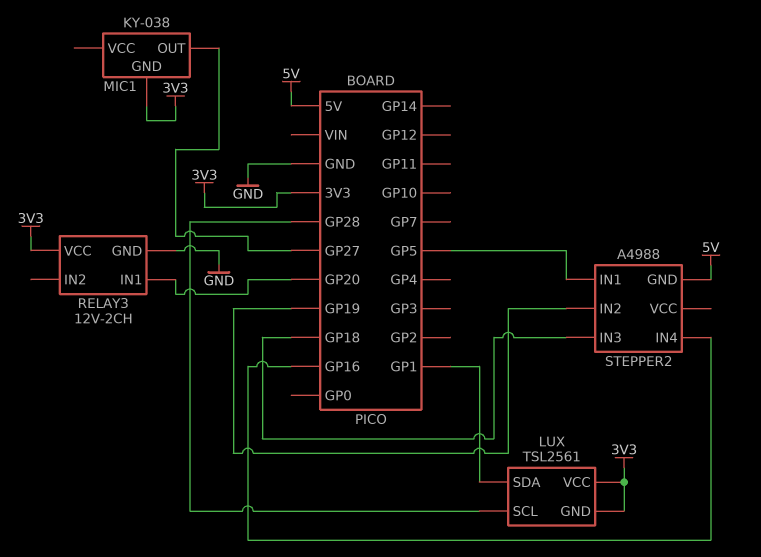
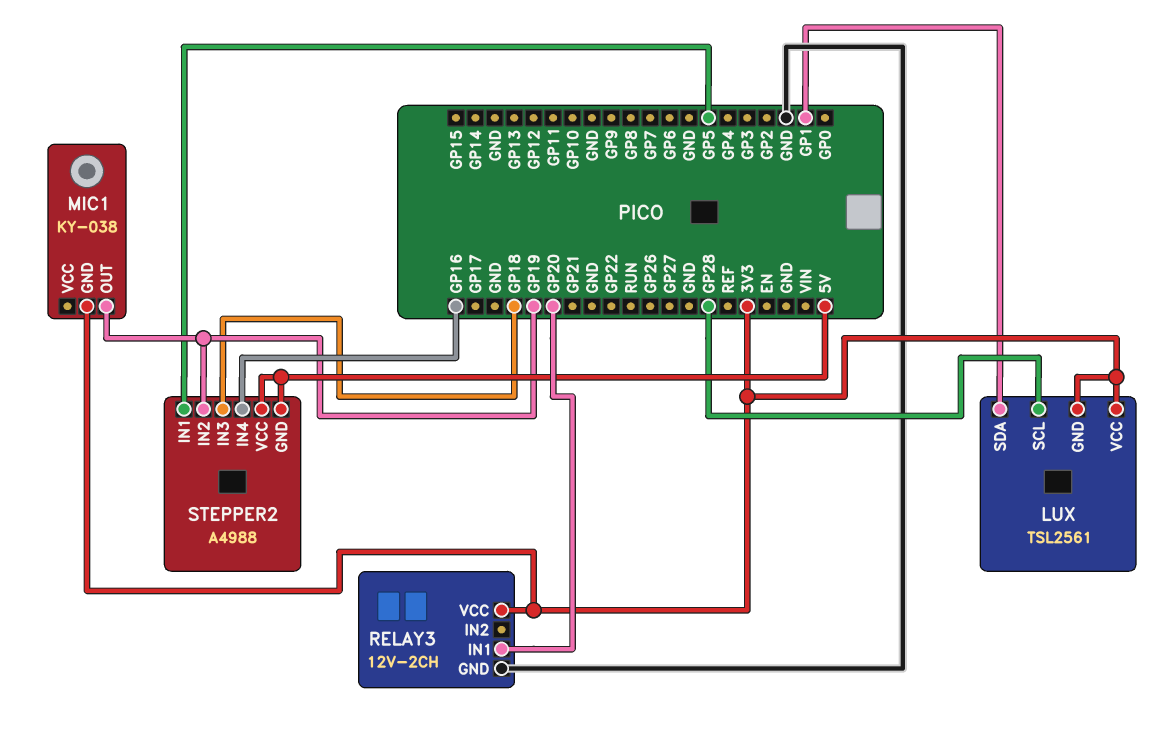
MIC1 pin OUT: GP27 -> GP19
STEPPER2 pin VCC: none -> 5V

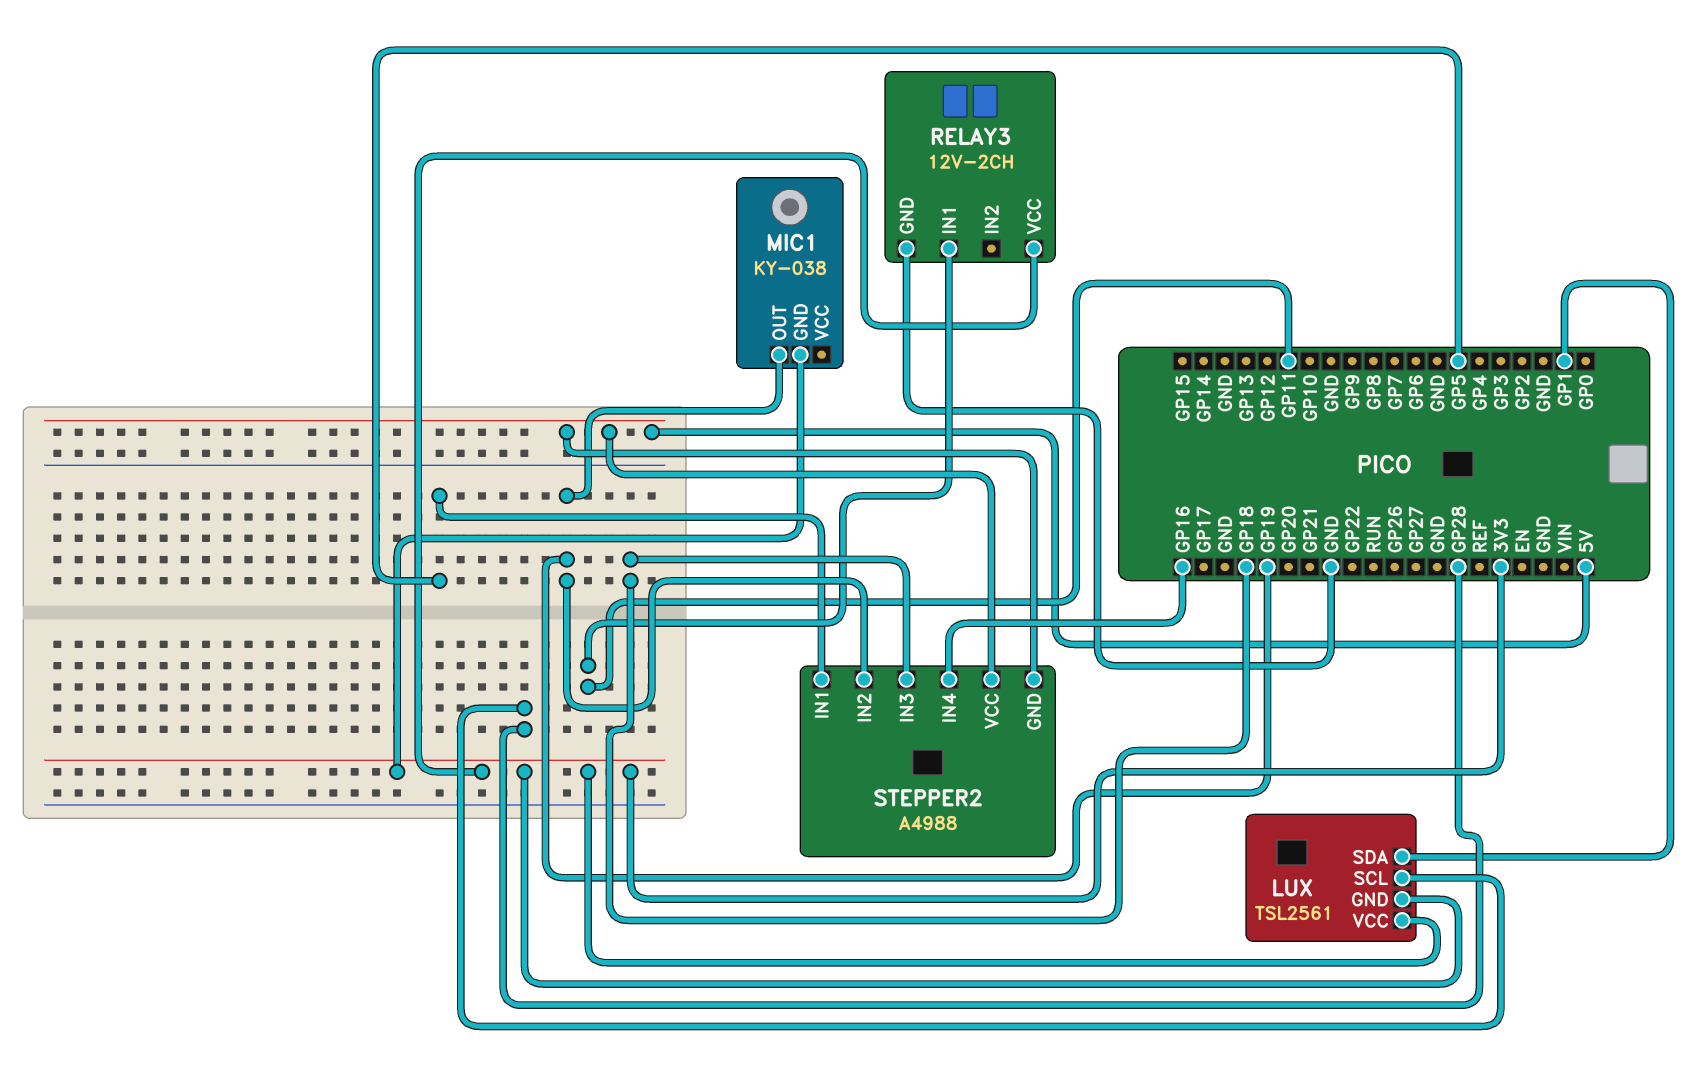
RELAY3 pin IN1: GP20 -> GP11

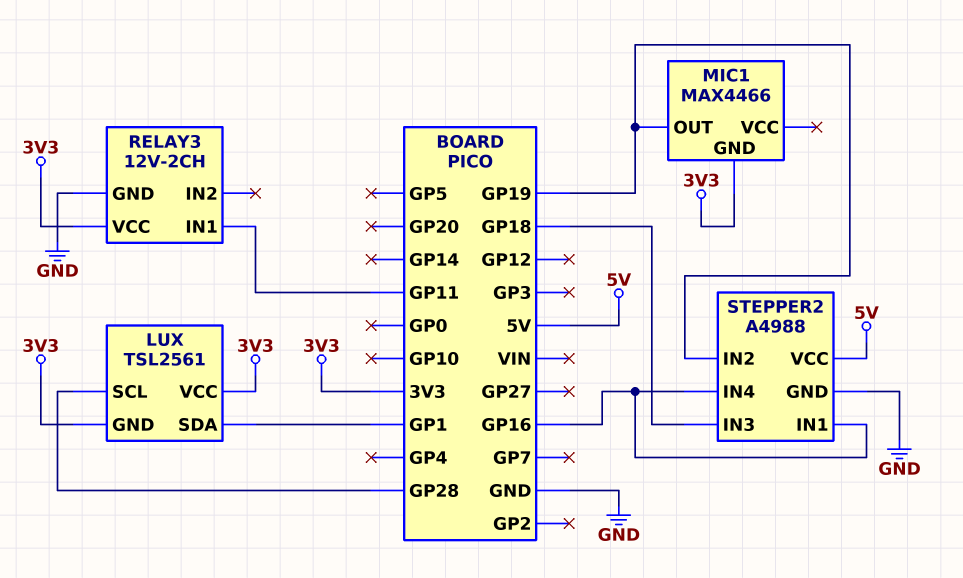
MIC1: KY-038 -> MAX4466
STEPPER2 pin GND: 5V -> GND
STEPPER2 pin IN1: GP5 -> GP16

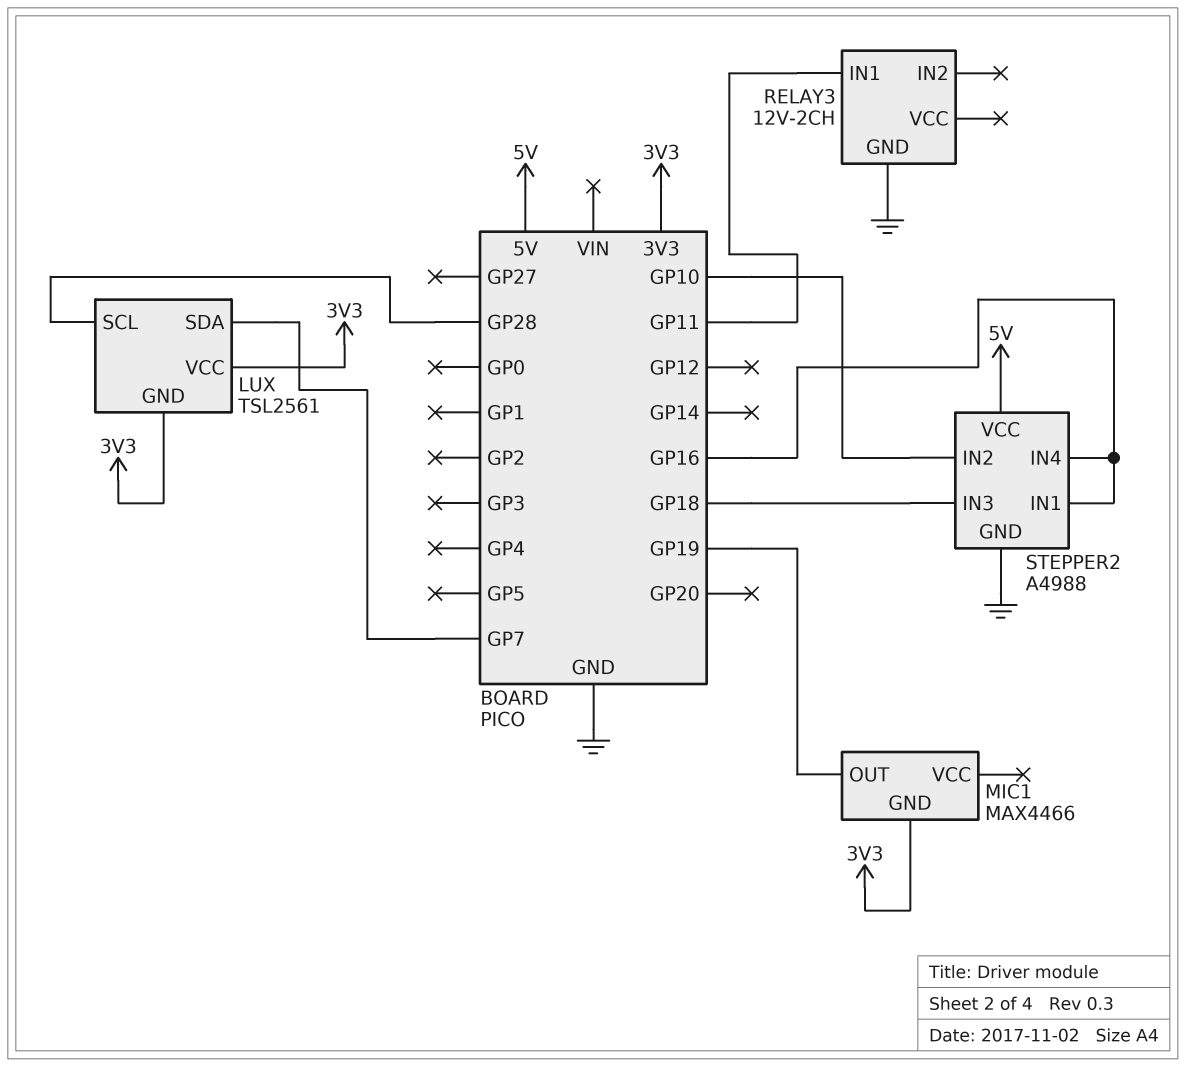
LUX pin SDA: GP1 -> GP7
RELAY3 pin VCC: 3V3 -> none
STEPPER2 pin IN2: GP19 -> GP10

